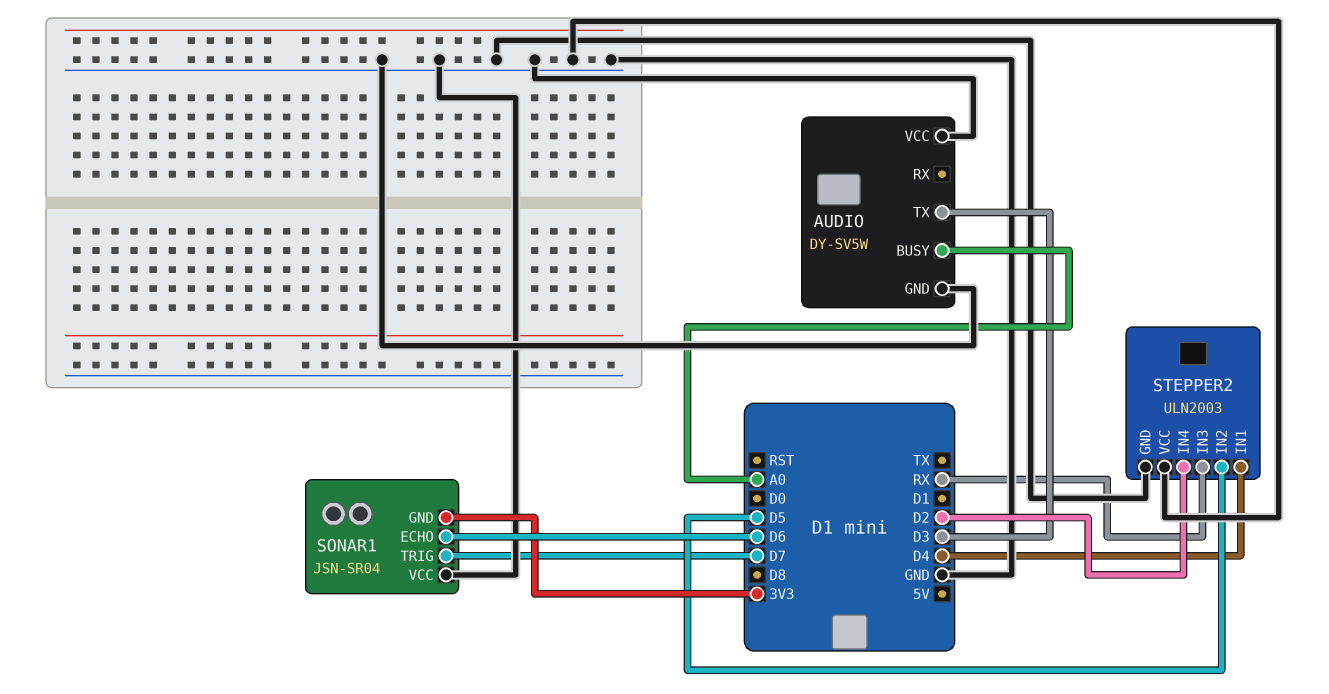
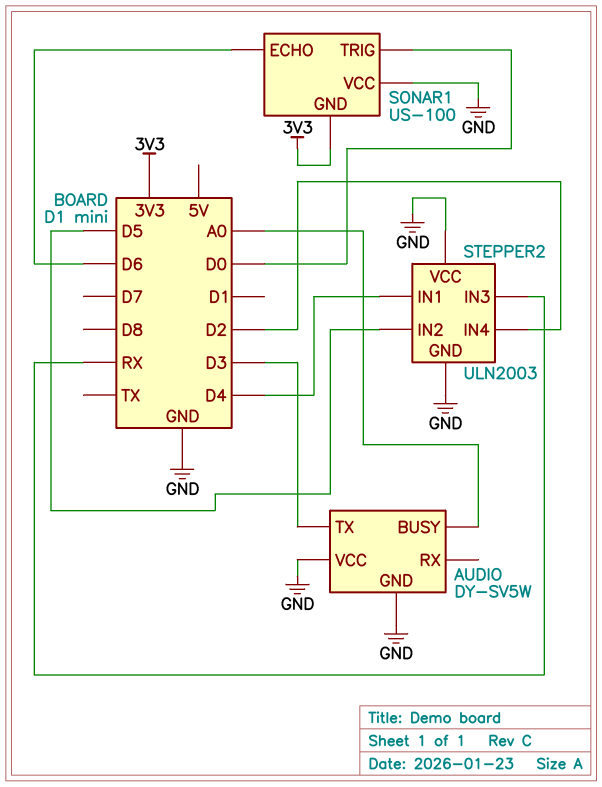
SONAR1: JSN-SR04 -> US-100
SONAR1 pin TRIG: D7 -> D0

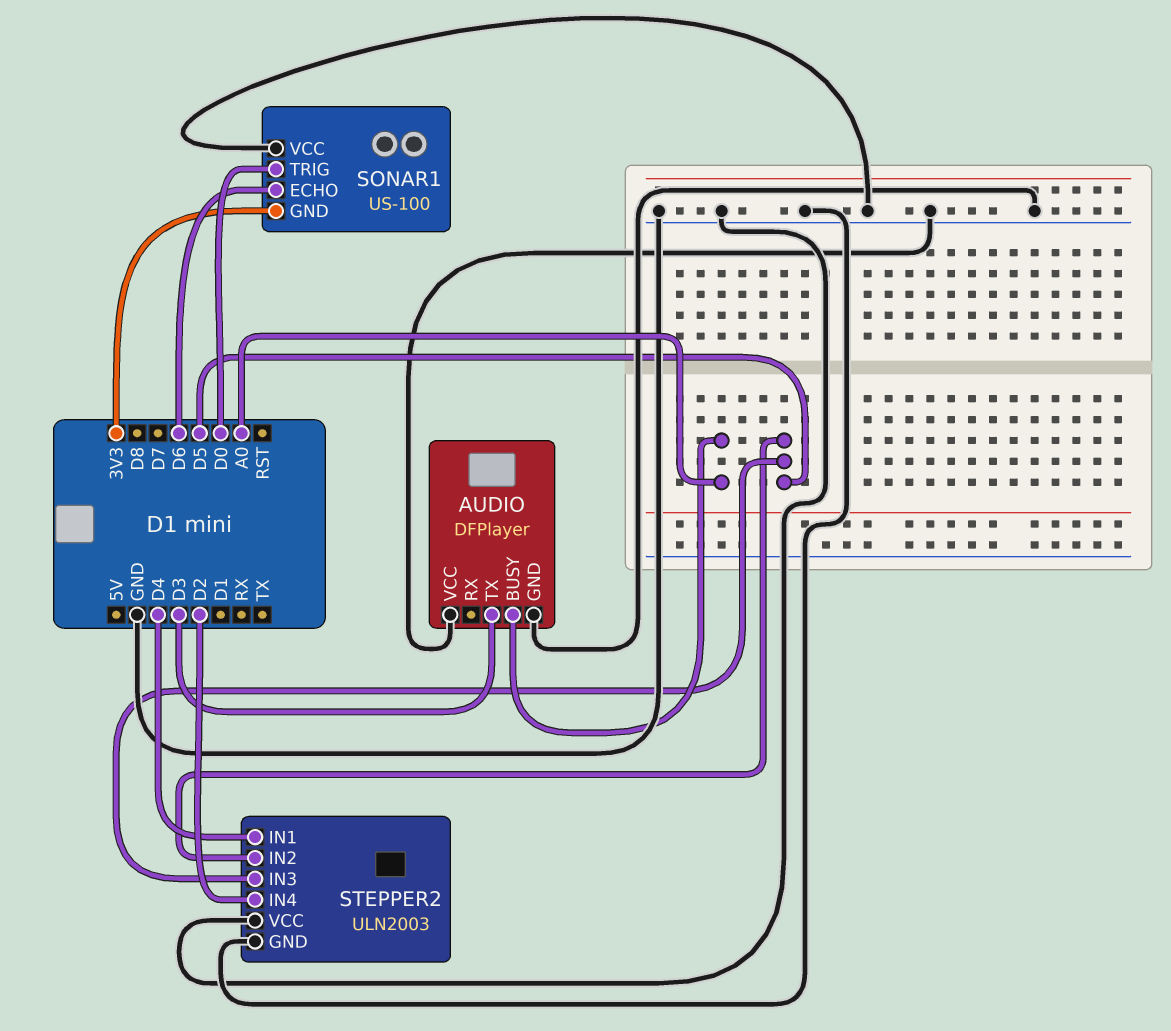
AUDIO: DY-SV5W -> DFPlayer
STEPPER2 pin IN3: RX -> D5

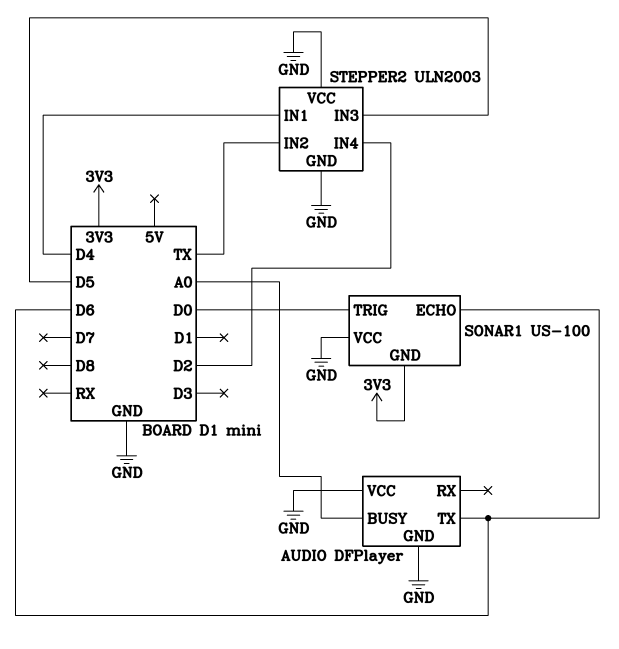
AUDIO pin TX: D3 -> D6
STEPPER2 pin IN2: D5 -> TX

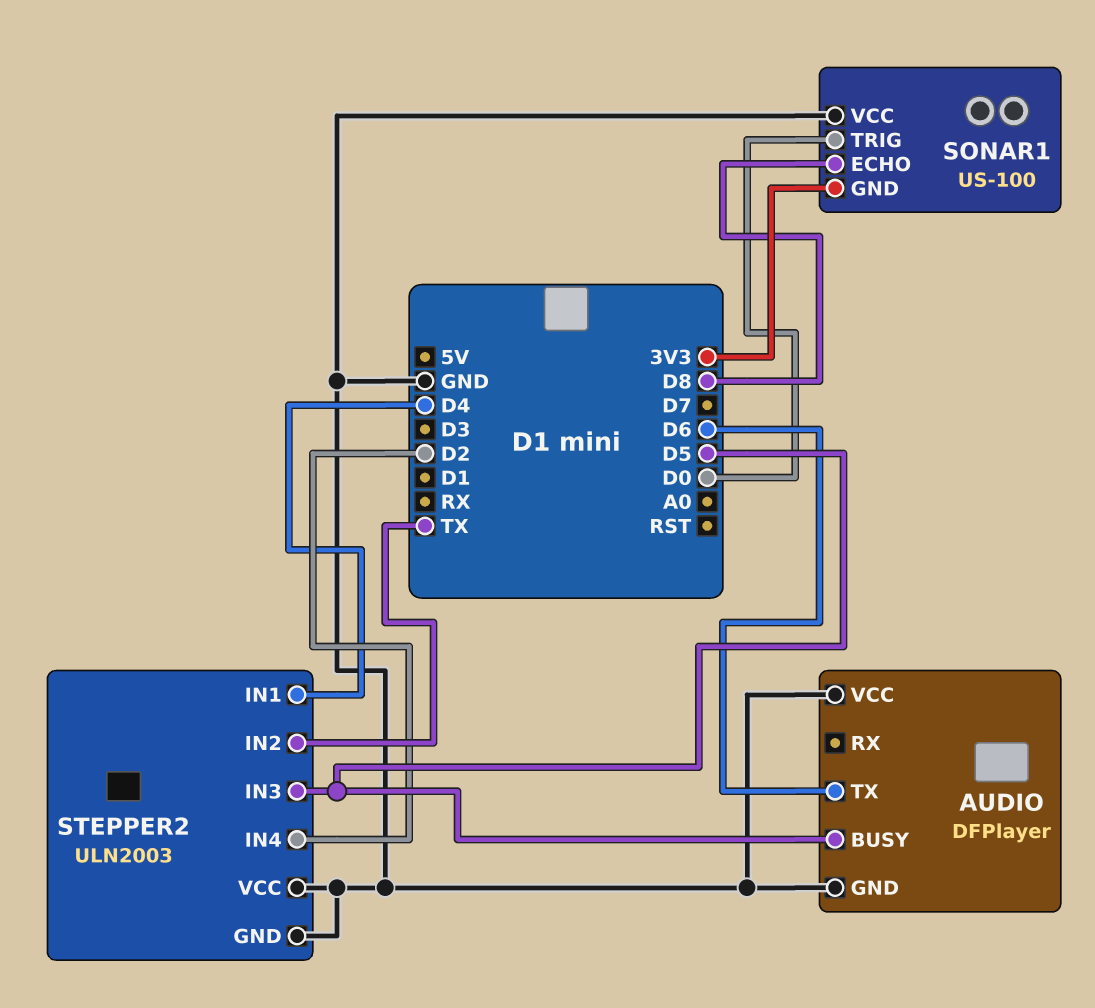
AUDIO pin BUSY: A0 -> D5
SONAR1 pin ECHO: D6 -> D8

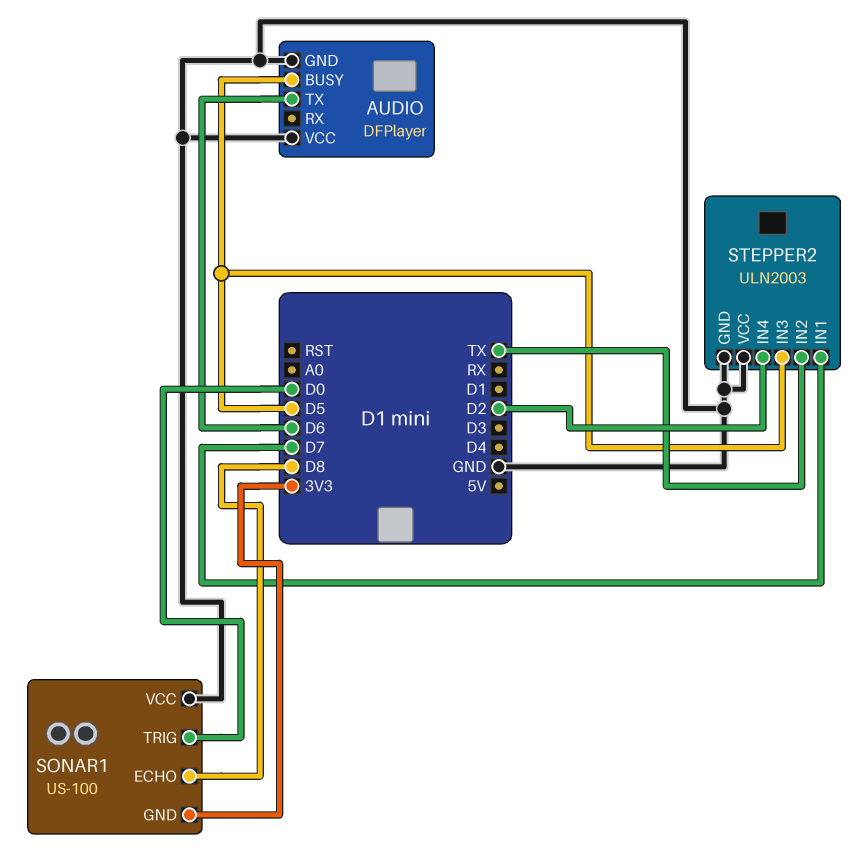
STEPPER2 pin IN1: D4 -> D7

